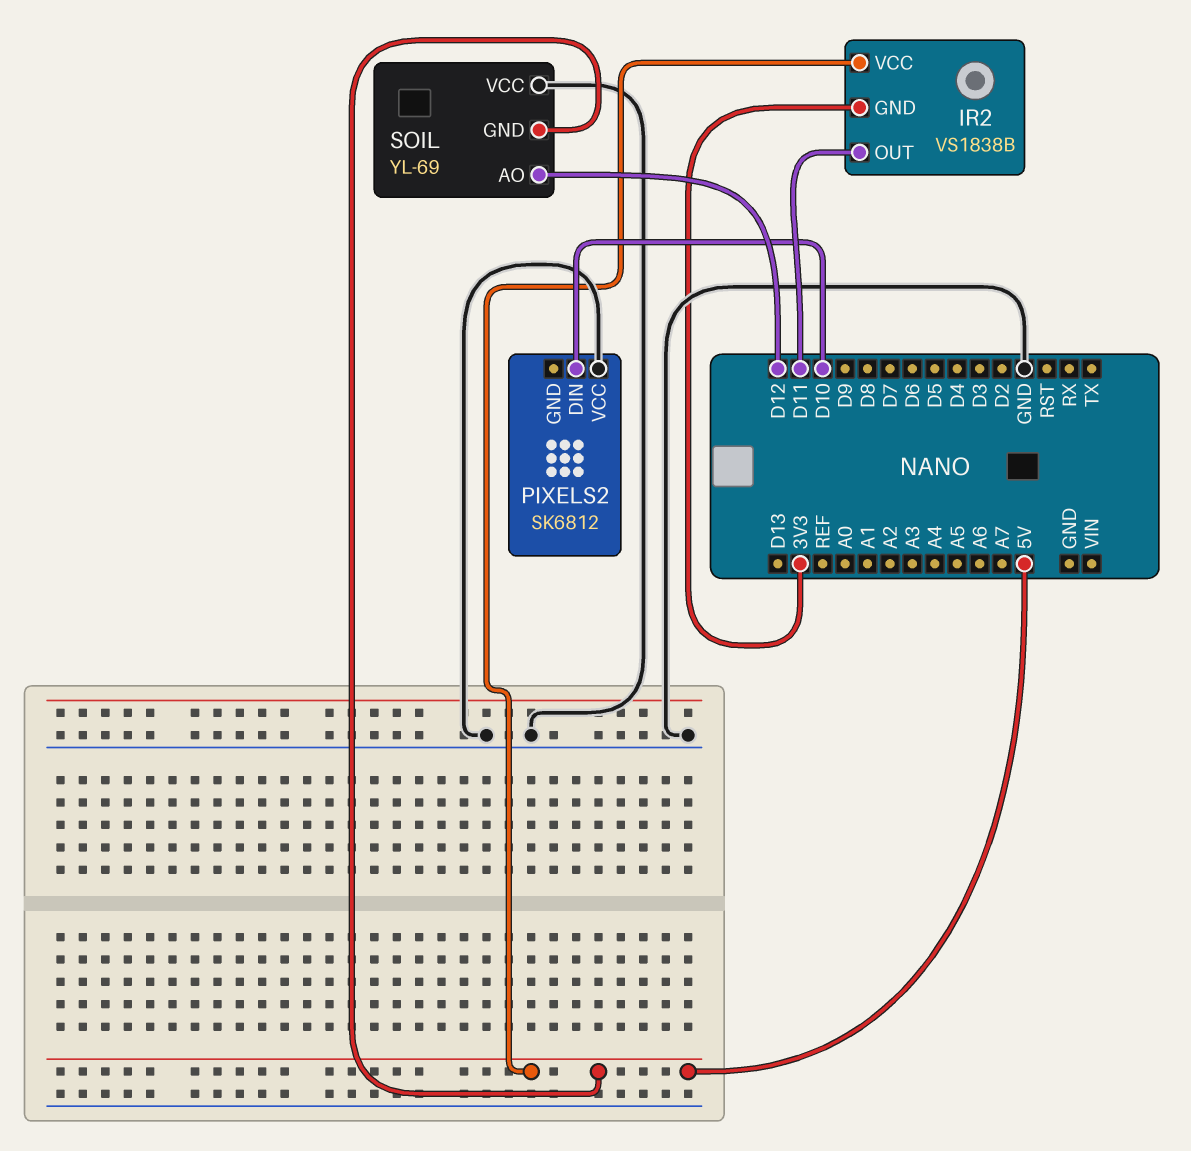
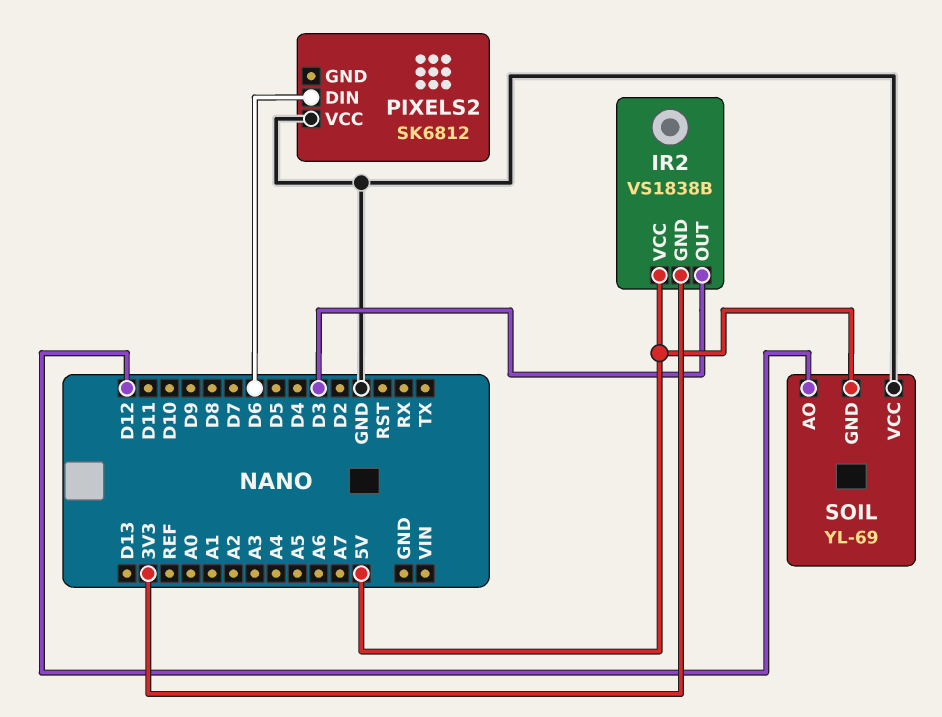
IR2 pin OUT: D11 -> D3
PIXELS2 pin DIN: D10 -> D6

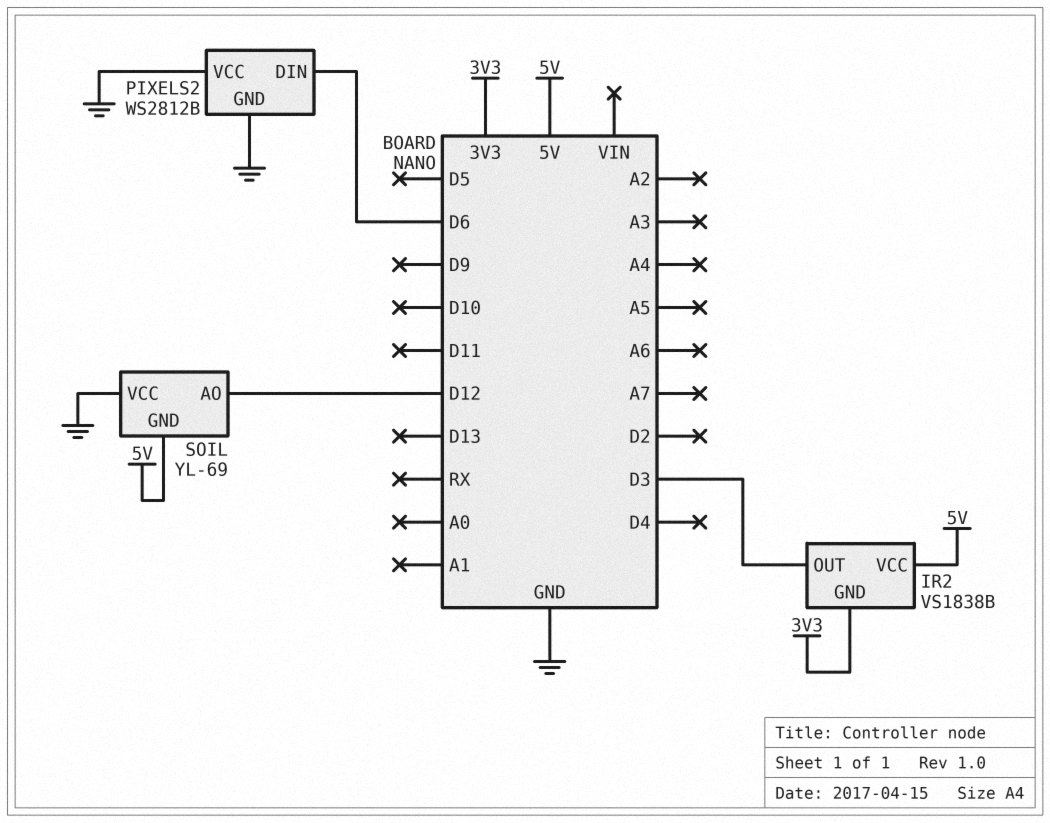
PIXELS2: SK6812 -> WS2812B
PIXELS2 pin GND: none -> GND

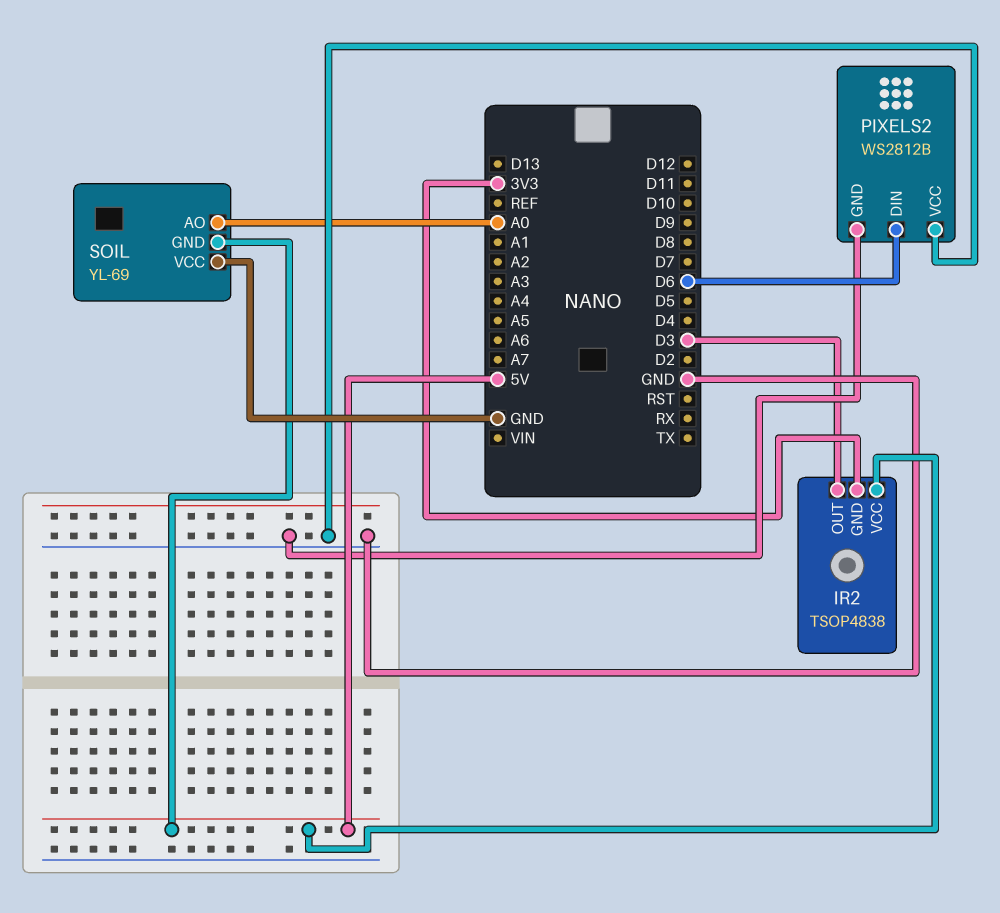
IR2: VS1838B -> TSOP4838
SOIL pin AO: D12 -> A0

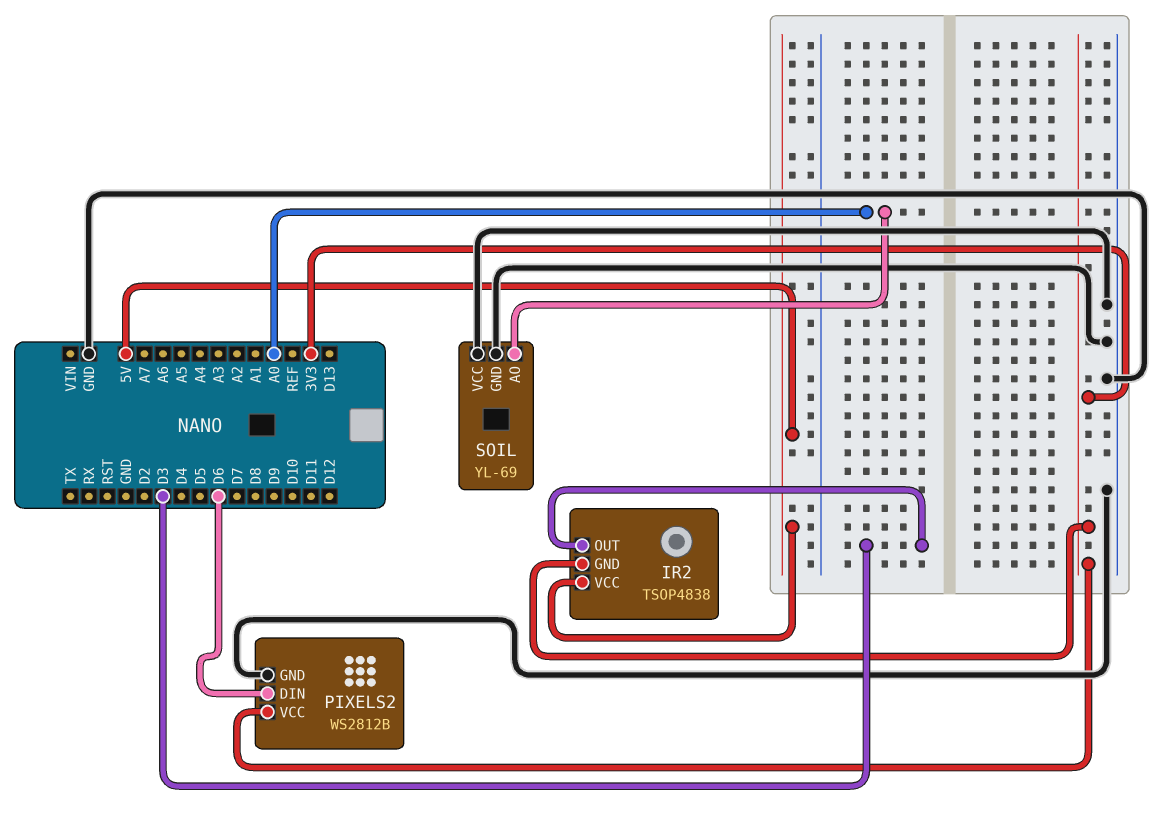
PIXELS2 pin VCC: GND -> 3V3
SOIL pin GND: 5V -> GND

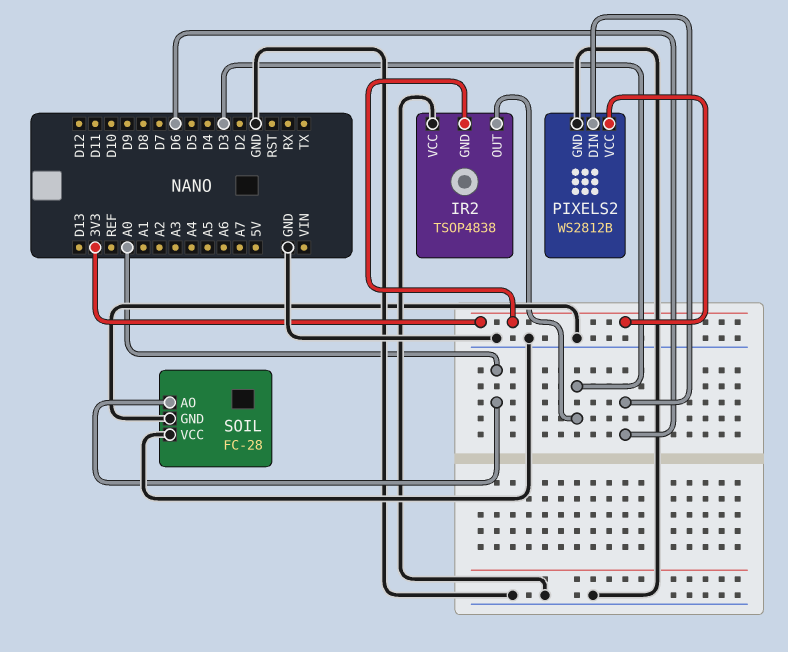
IR2 pin VCC: 5V -> GND
SOIL: YL-69 -> FC-28

